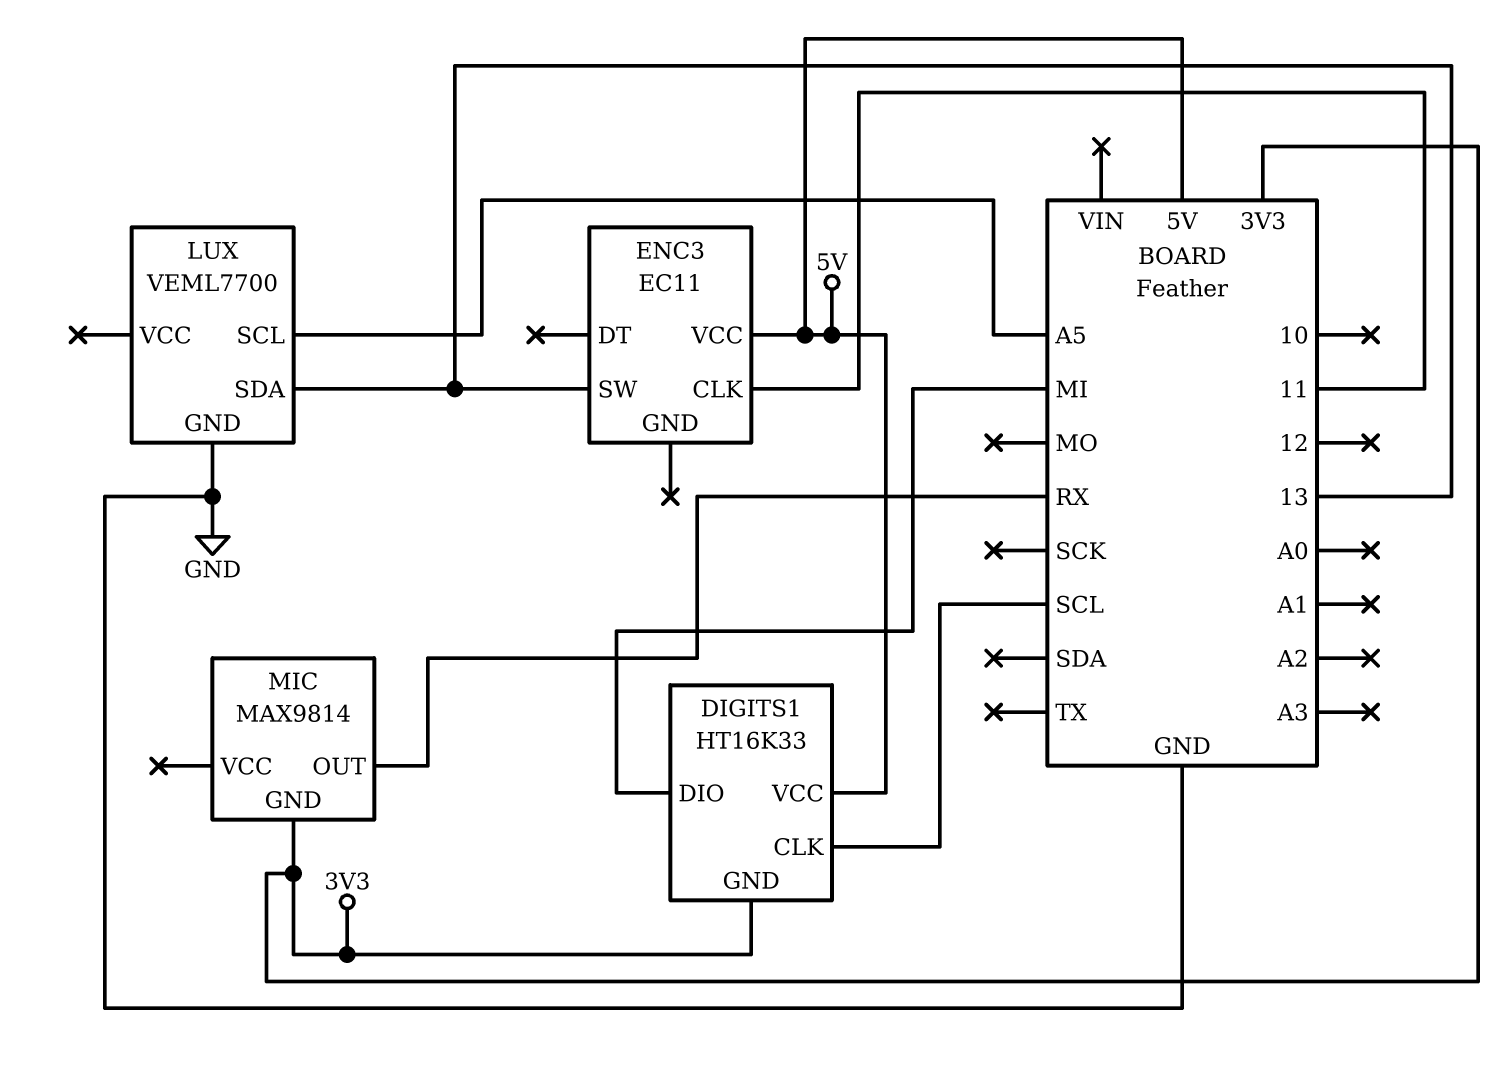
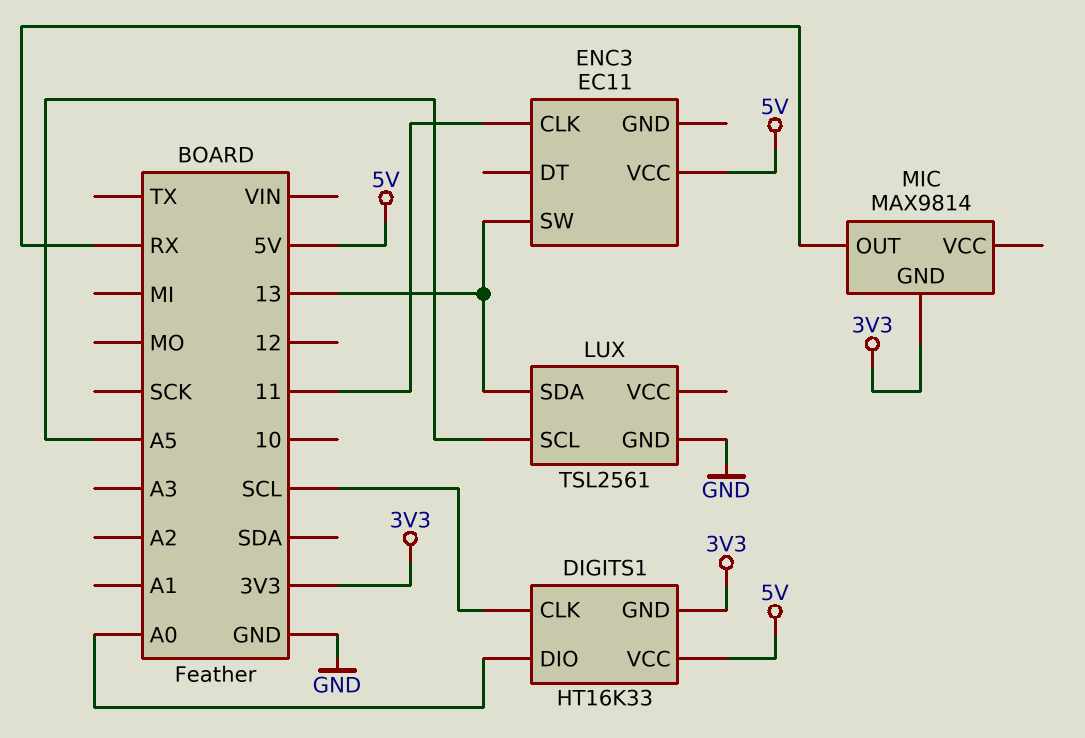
DIGITS1 pin DIO: MI -> A0
LUX: VEML7700 -> TSL2561

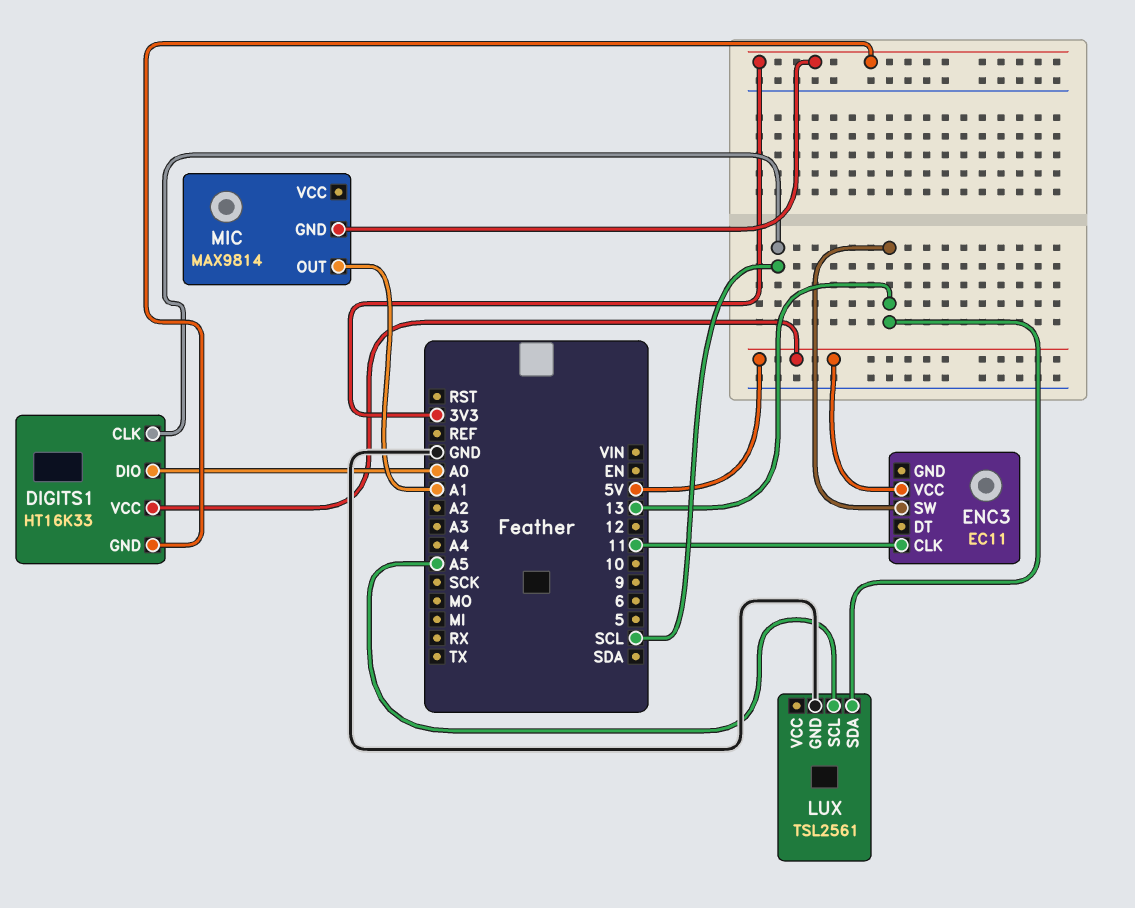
MIC pin OUT: RX -> A1

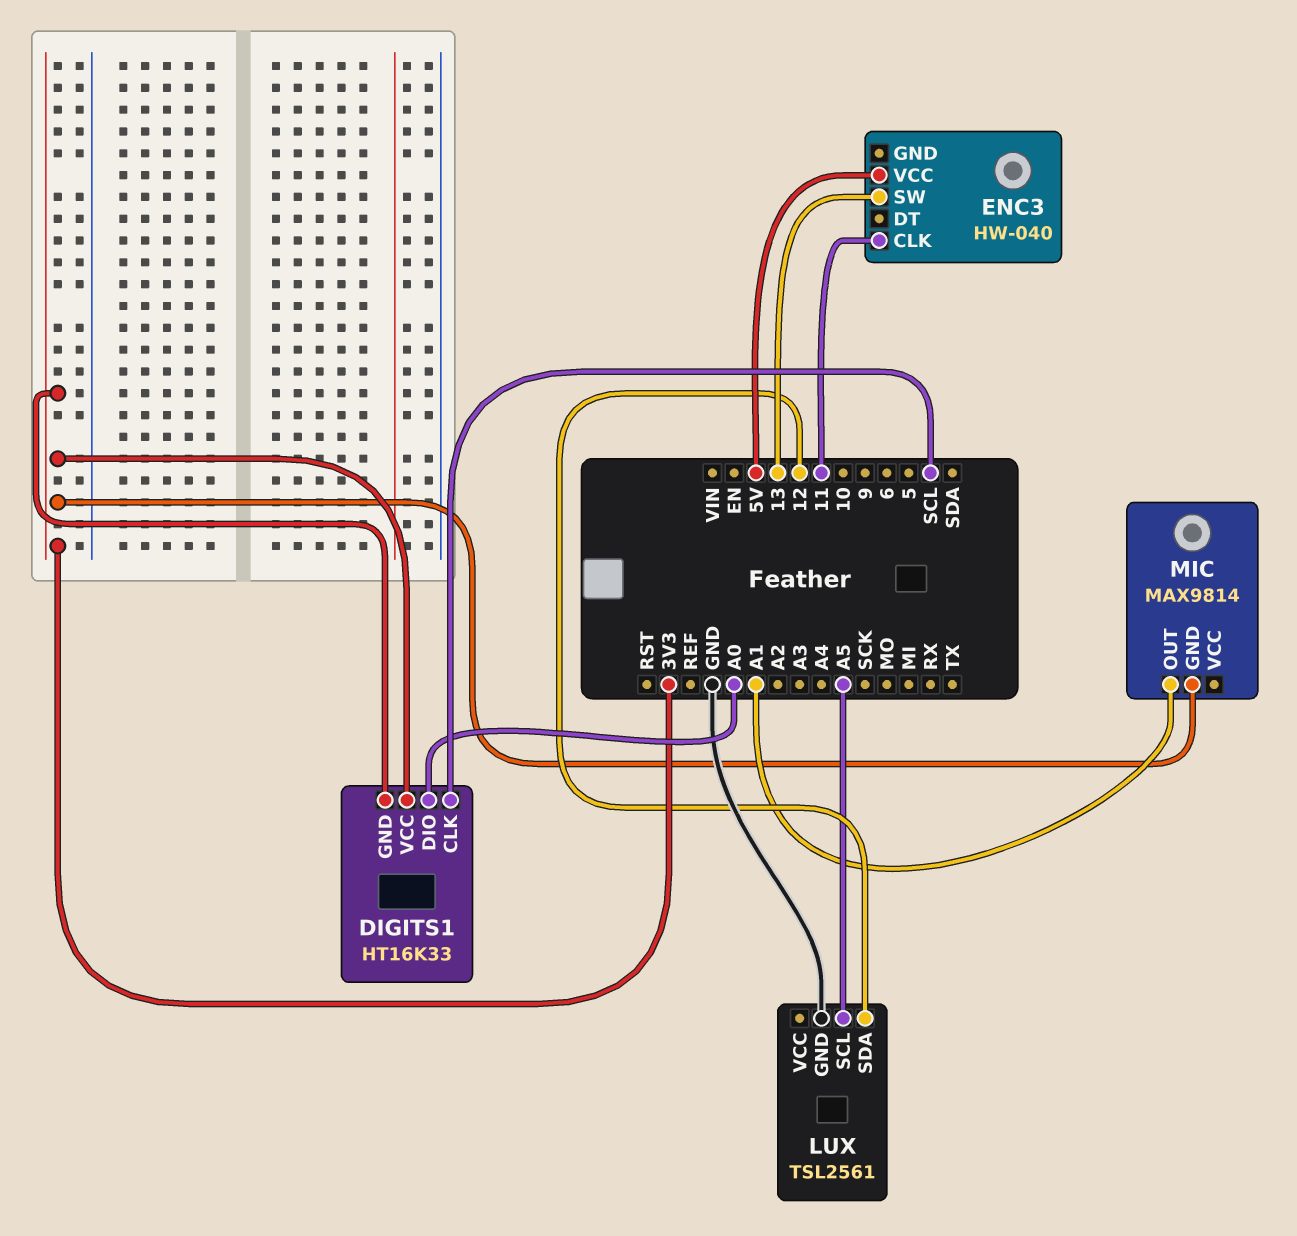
DIGITS1 pin VCC: 5V -> 3V3
ENC3: EC11 -> HW-040
LUX pin SDA: 13 -> 12

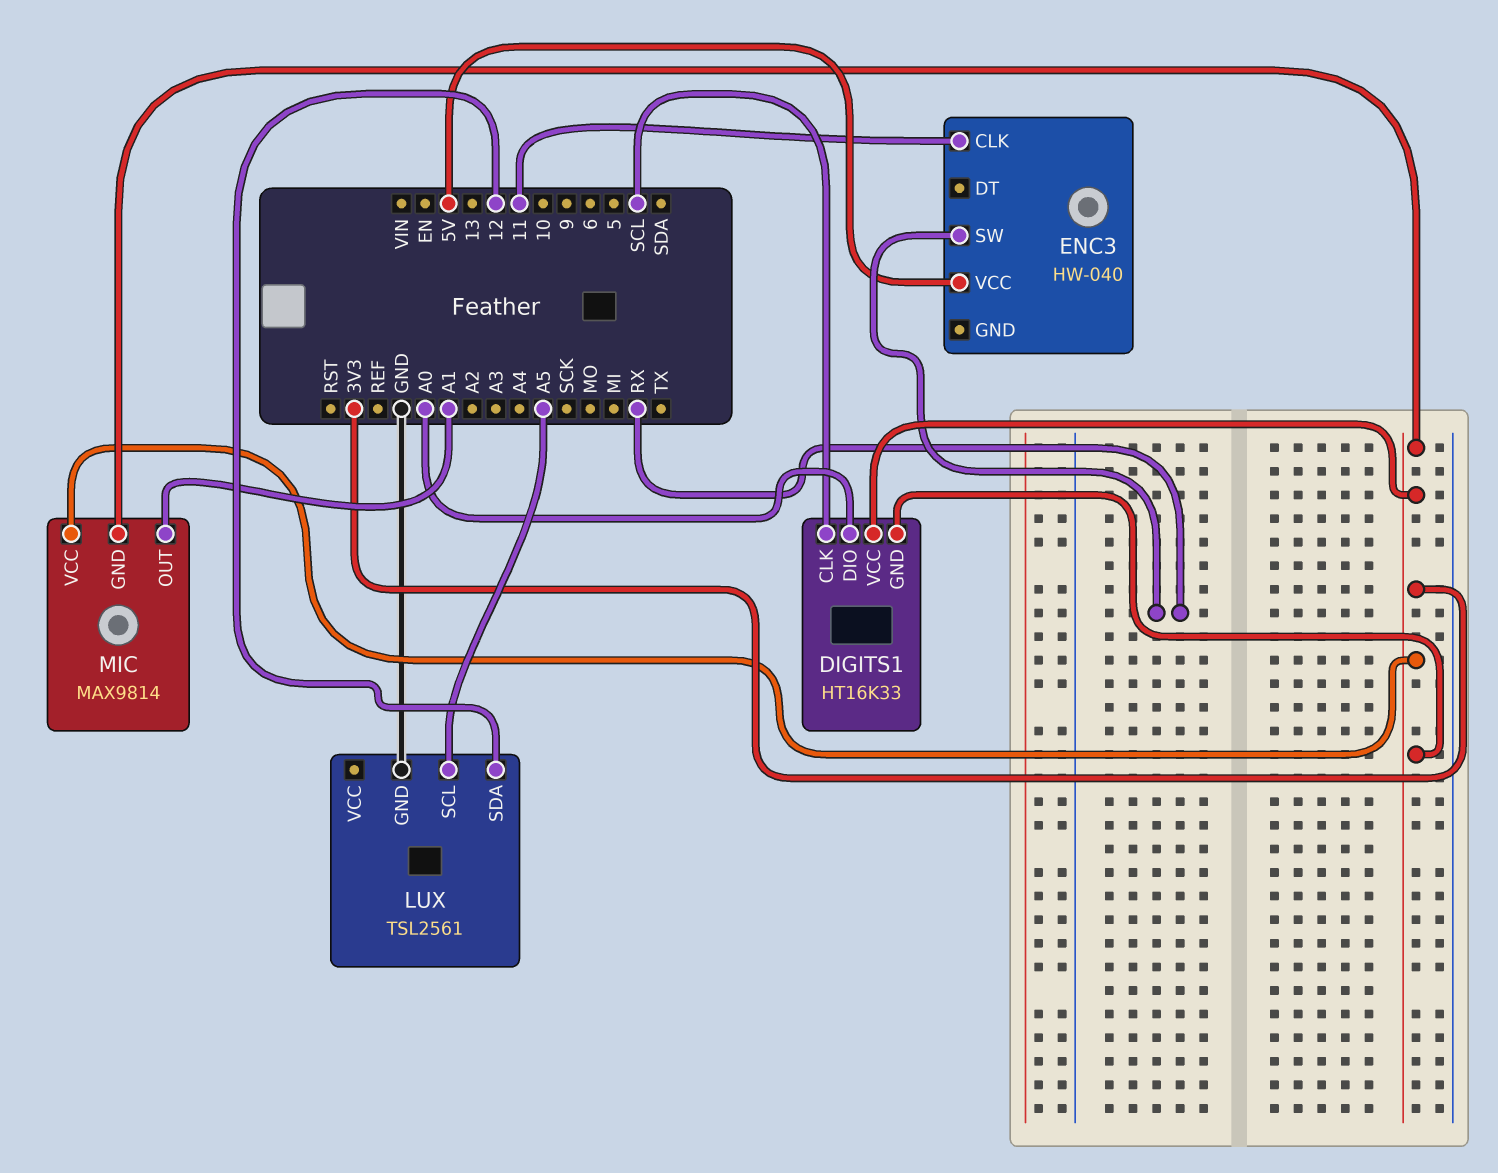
ENC3 pin SW: 13 -> RX
MIC pin VCC: none -> 3V3

